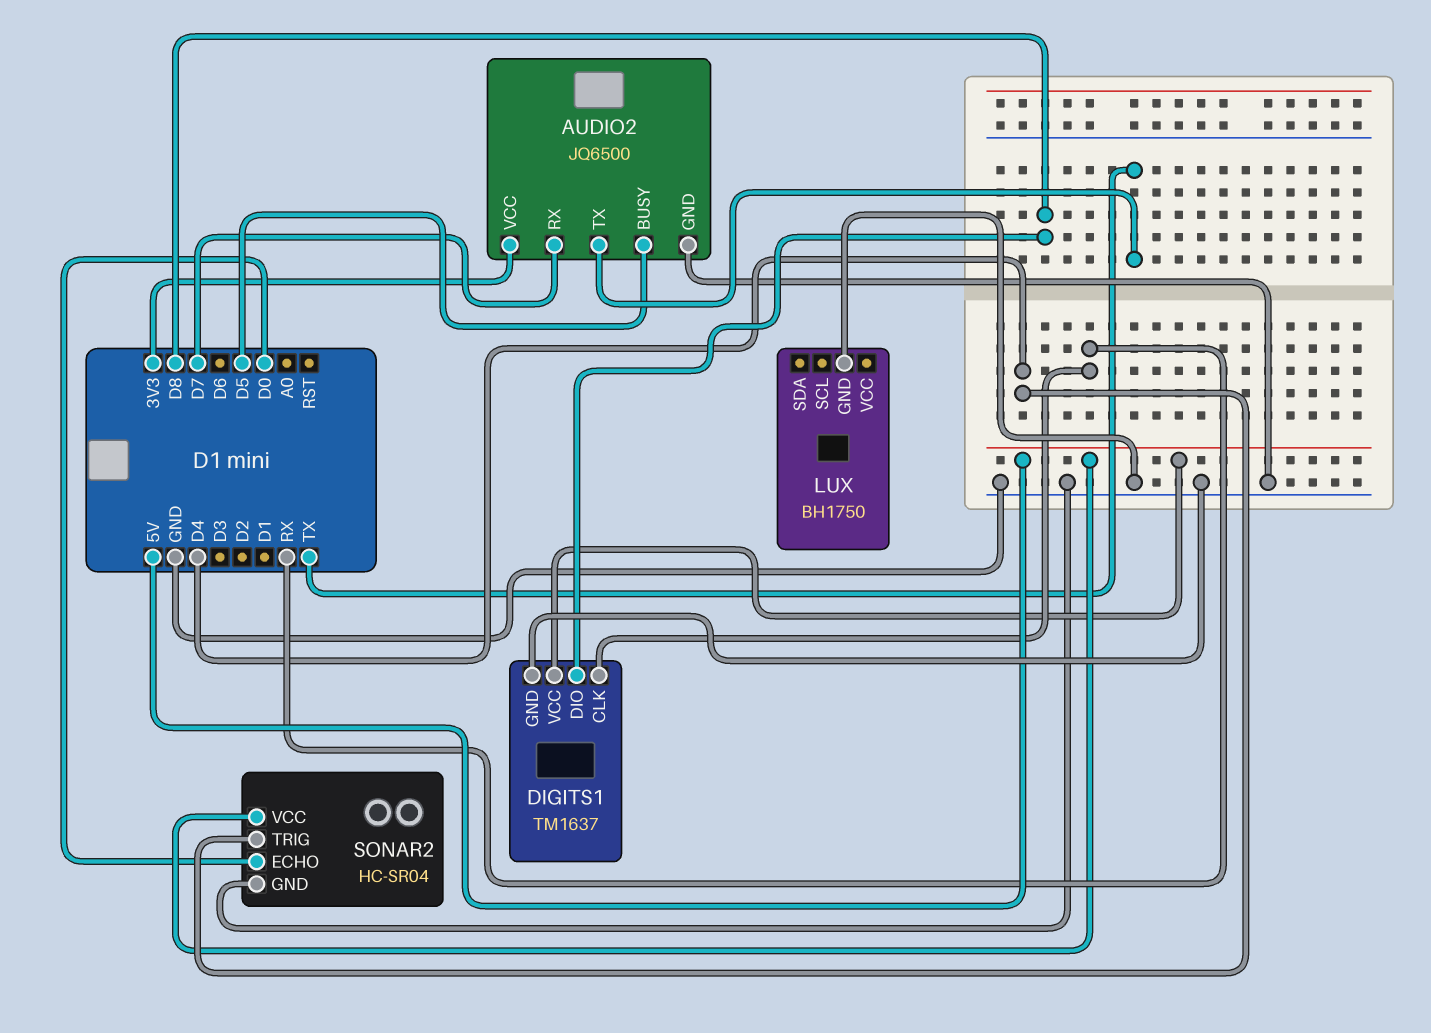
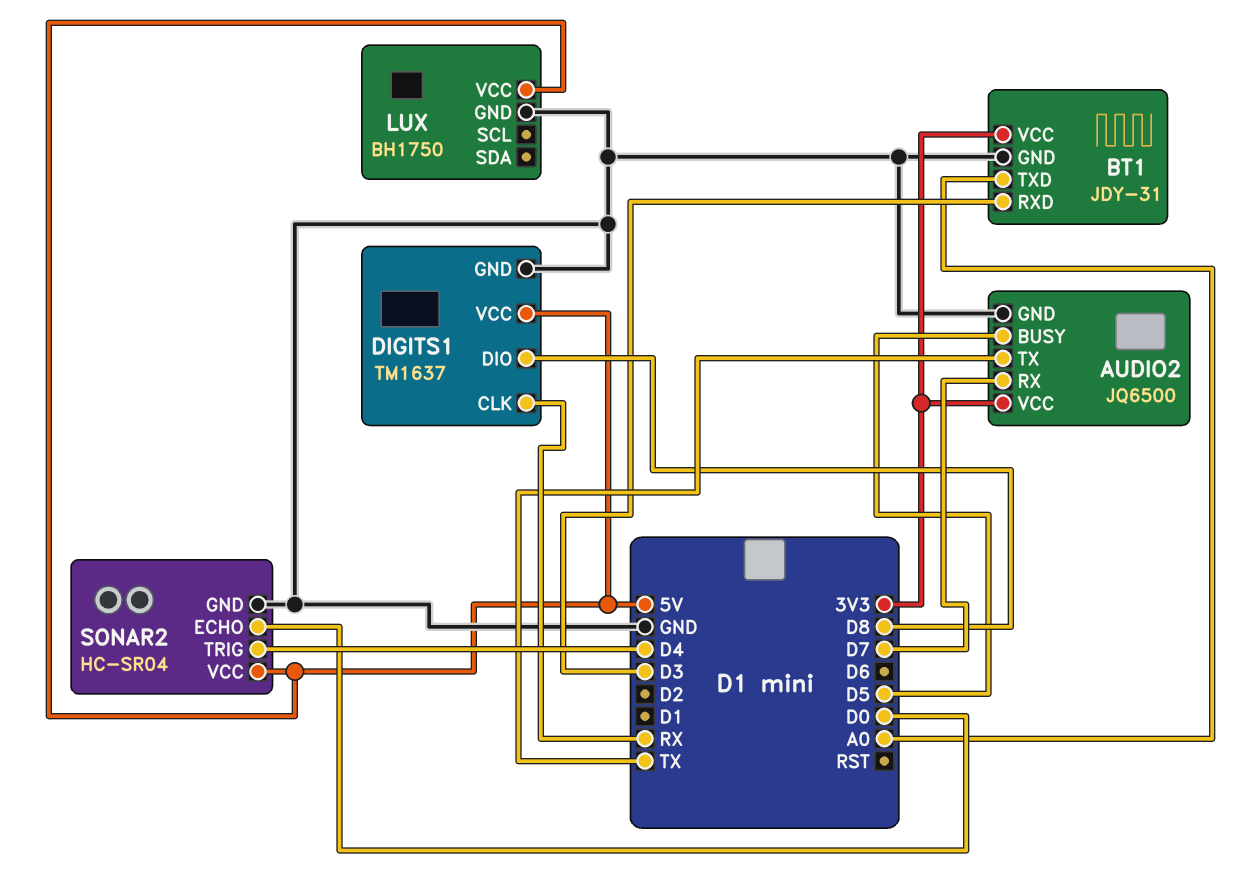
BT1: none -> JDY-31
BT1 pin GND: none -> GND
BT1 pin RXD: none -> D3
BT1 pin TXD: none -> A0
BT1 pin VCC: none -> 3V3
LUX pin VCC: none -> 5V

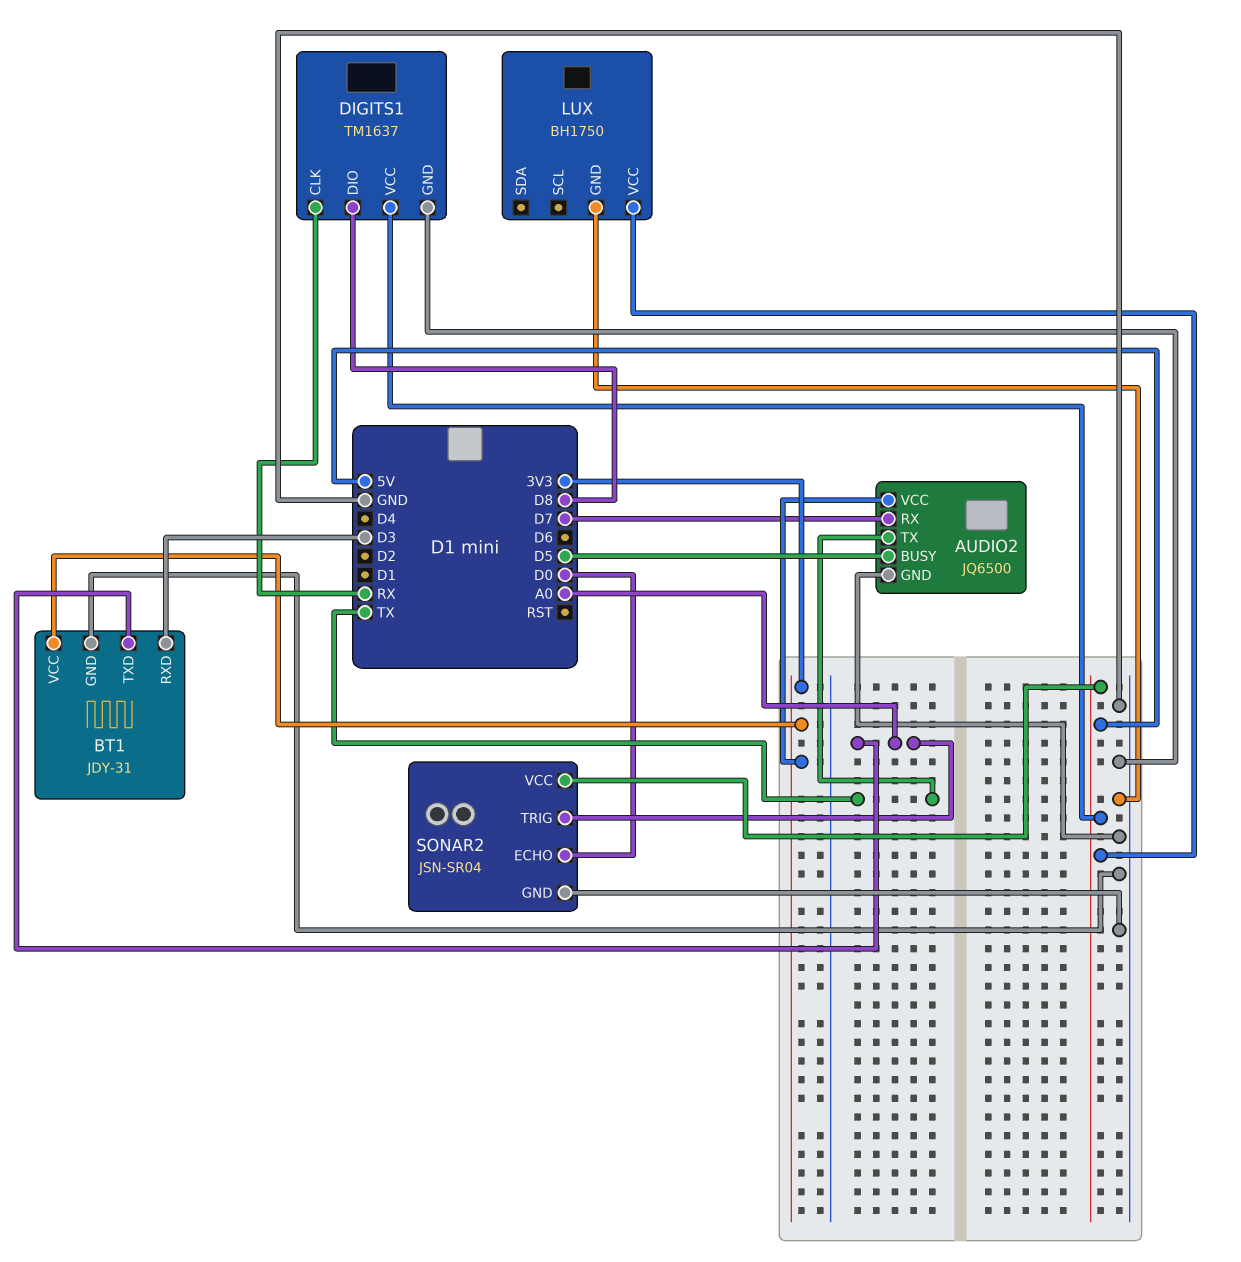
SONAR2: HC-SR04 -> JSN-SR04
SONAR2 pin TRIG: D4 -> A0

